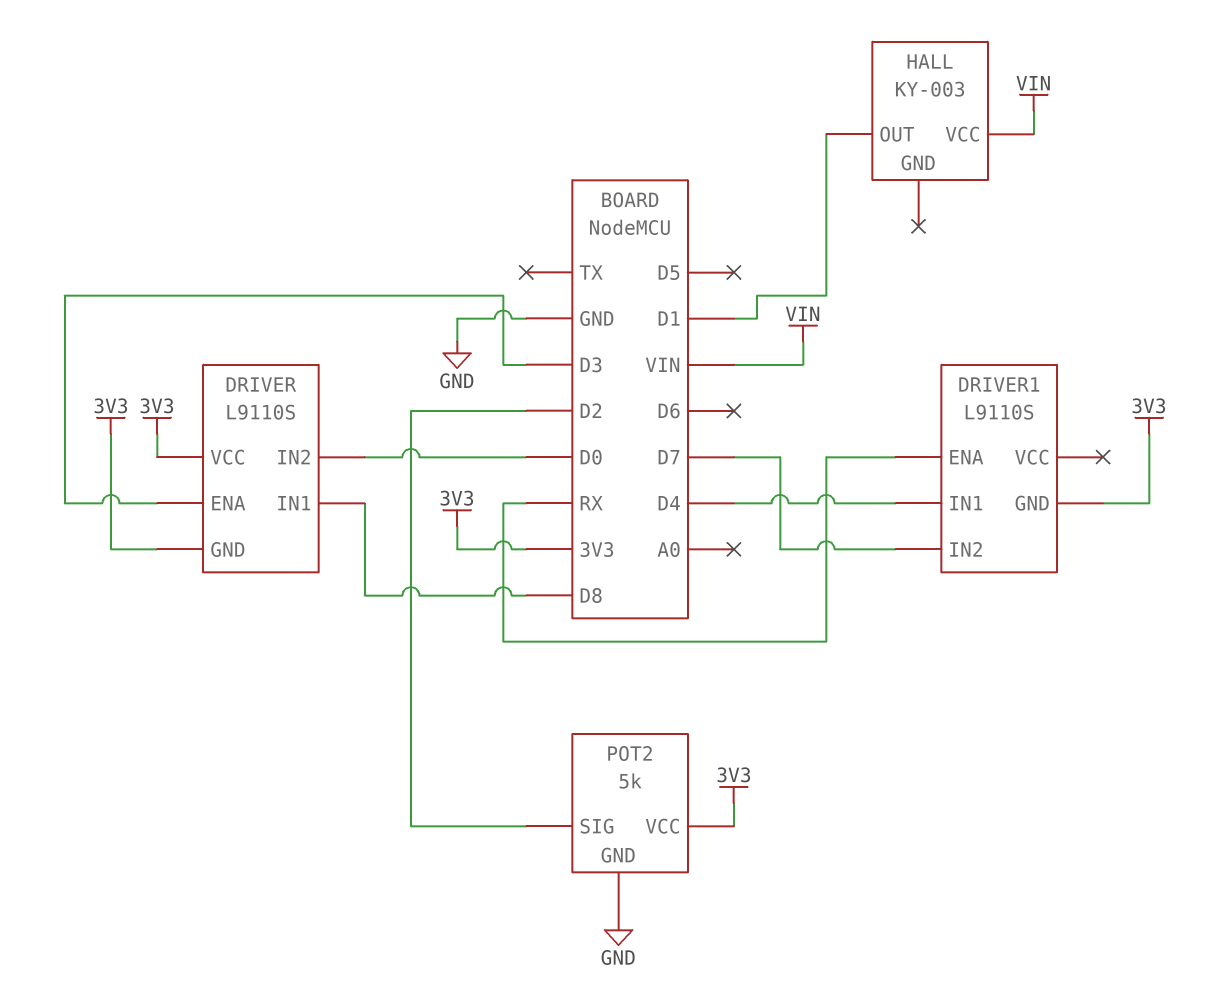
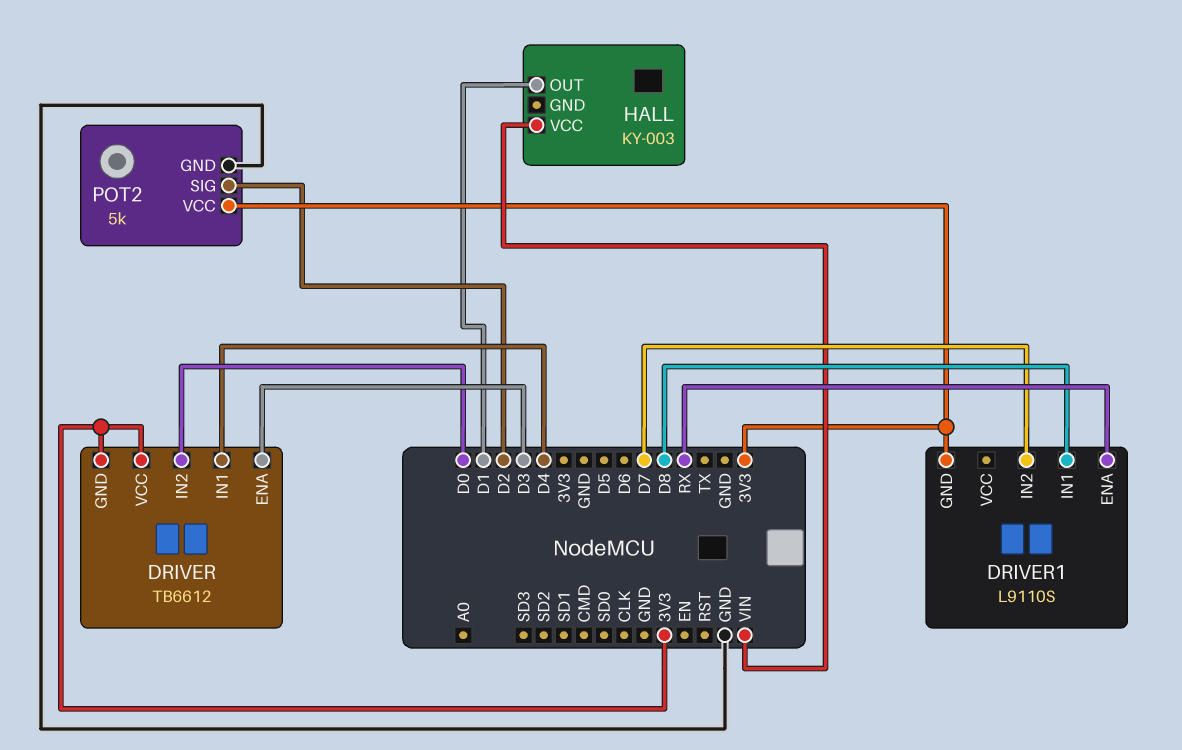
DRIVER: L9110S -> TB6612
DRIVER pin IN1: D8 -> D4
DRIVER1 pin IN1: D4 -> D8

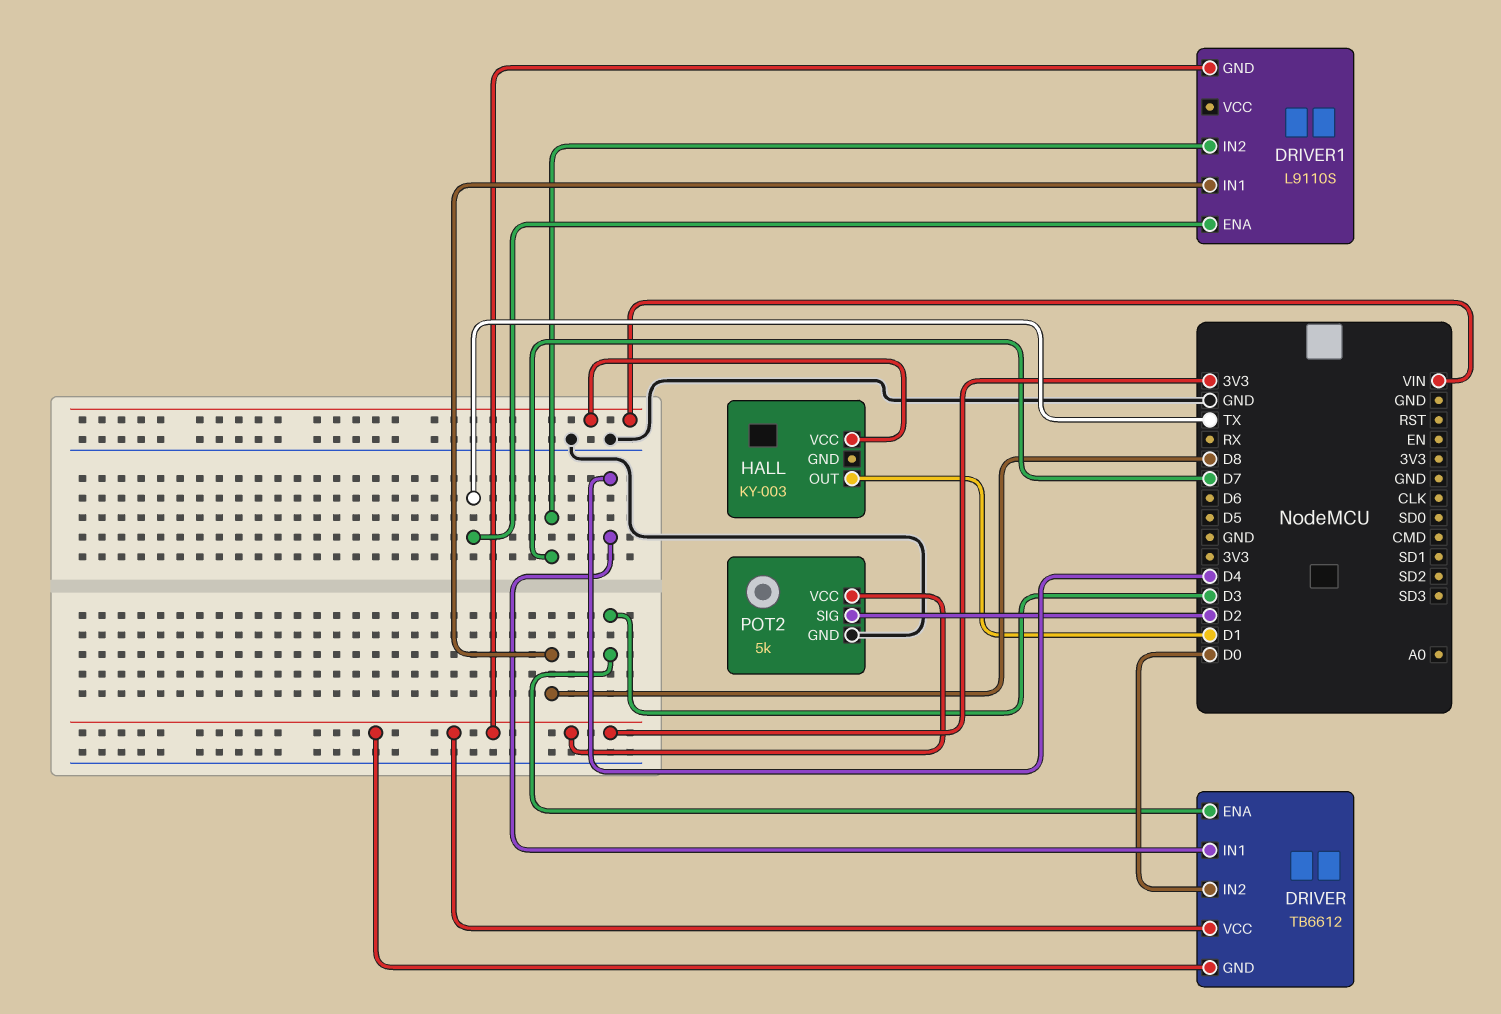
DRIVER1 pin ENA: RX -> TX

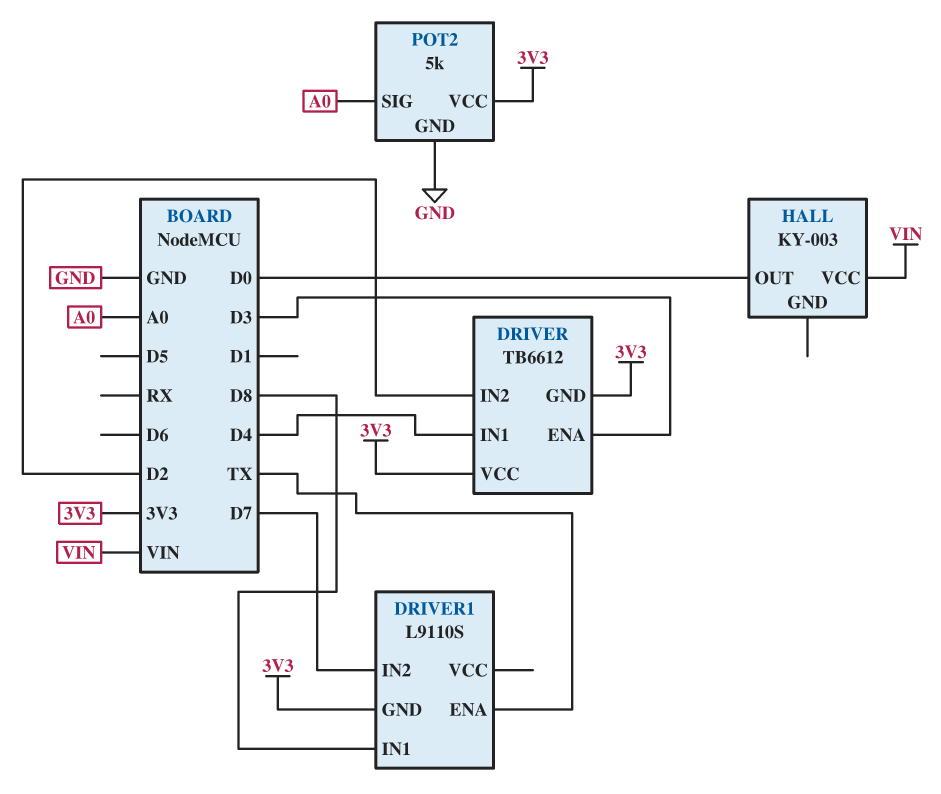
DRIVER pin IN2: D0 -> D2
HALL pin OUT: D1 -> D0
POT2 pin SIG: D2 -> A0

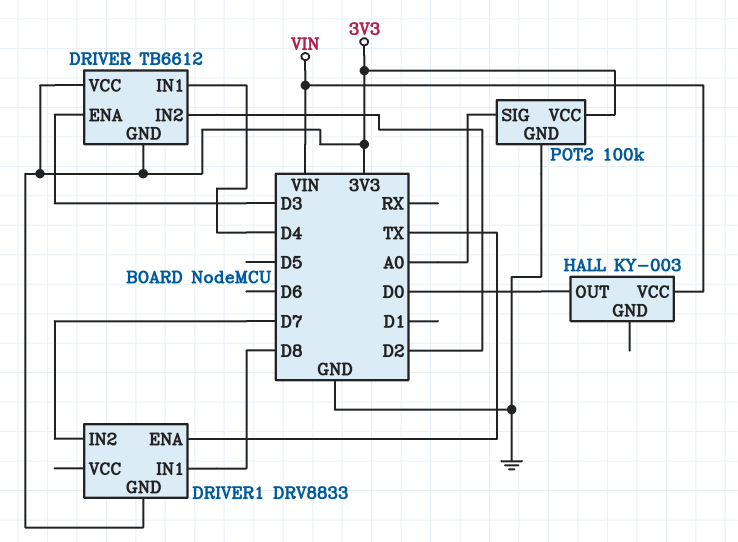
DRIVER1: L9110S -> DRV8833
POT2: 5k -> 100k

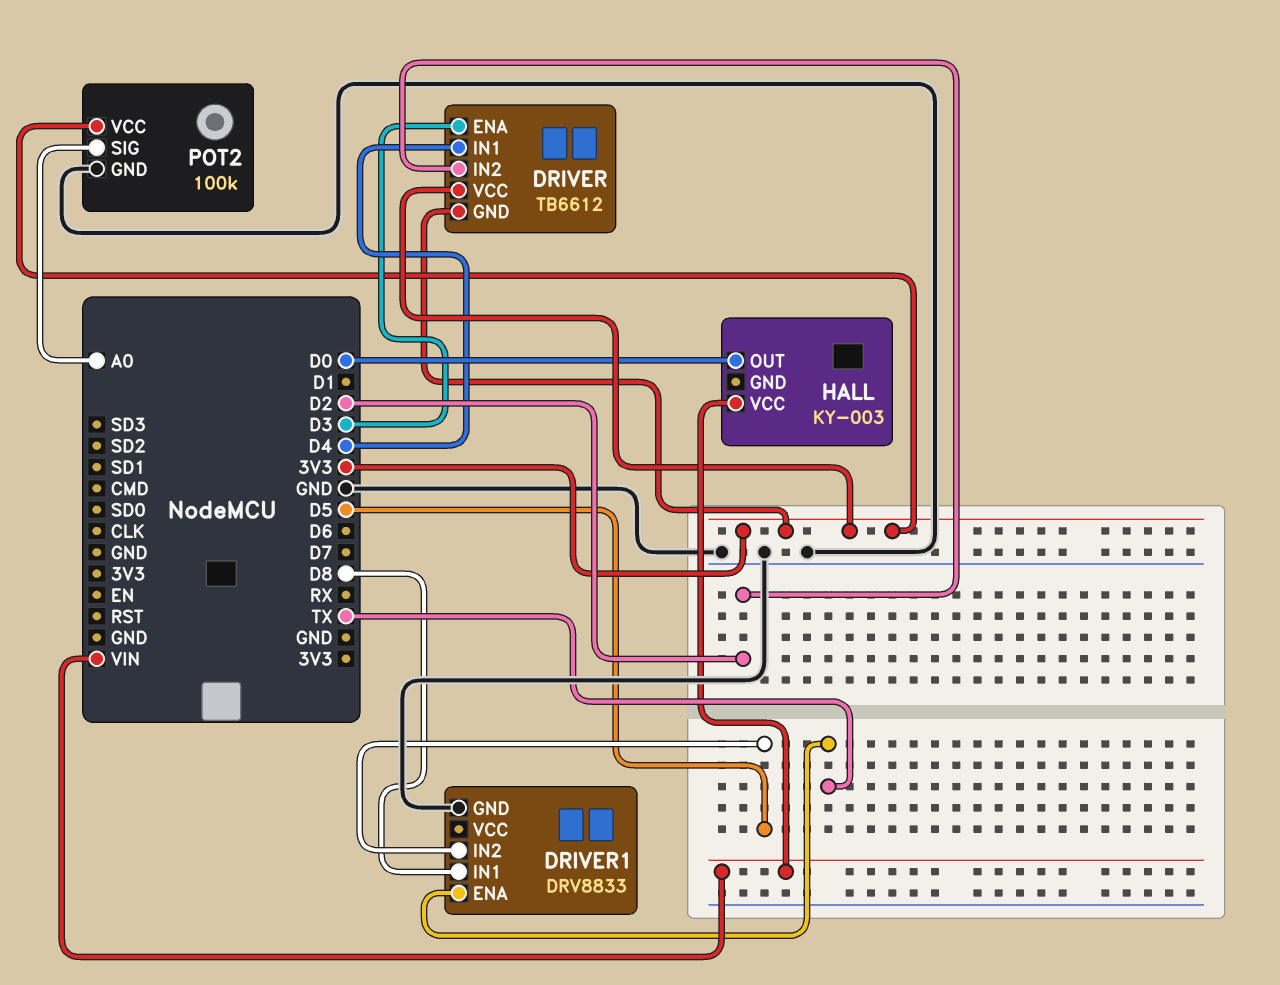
DRIVER1 pin GND: 3V3 -> GND
DRIVER1 pin IN2: D7 -> D5

